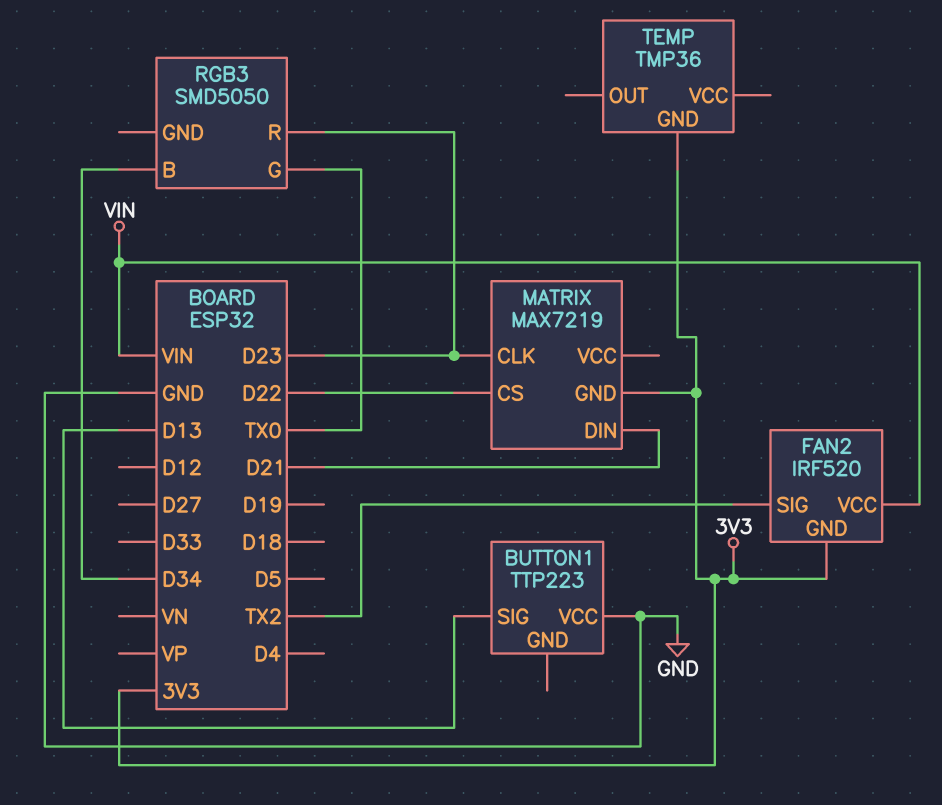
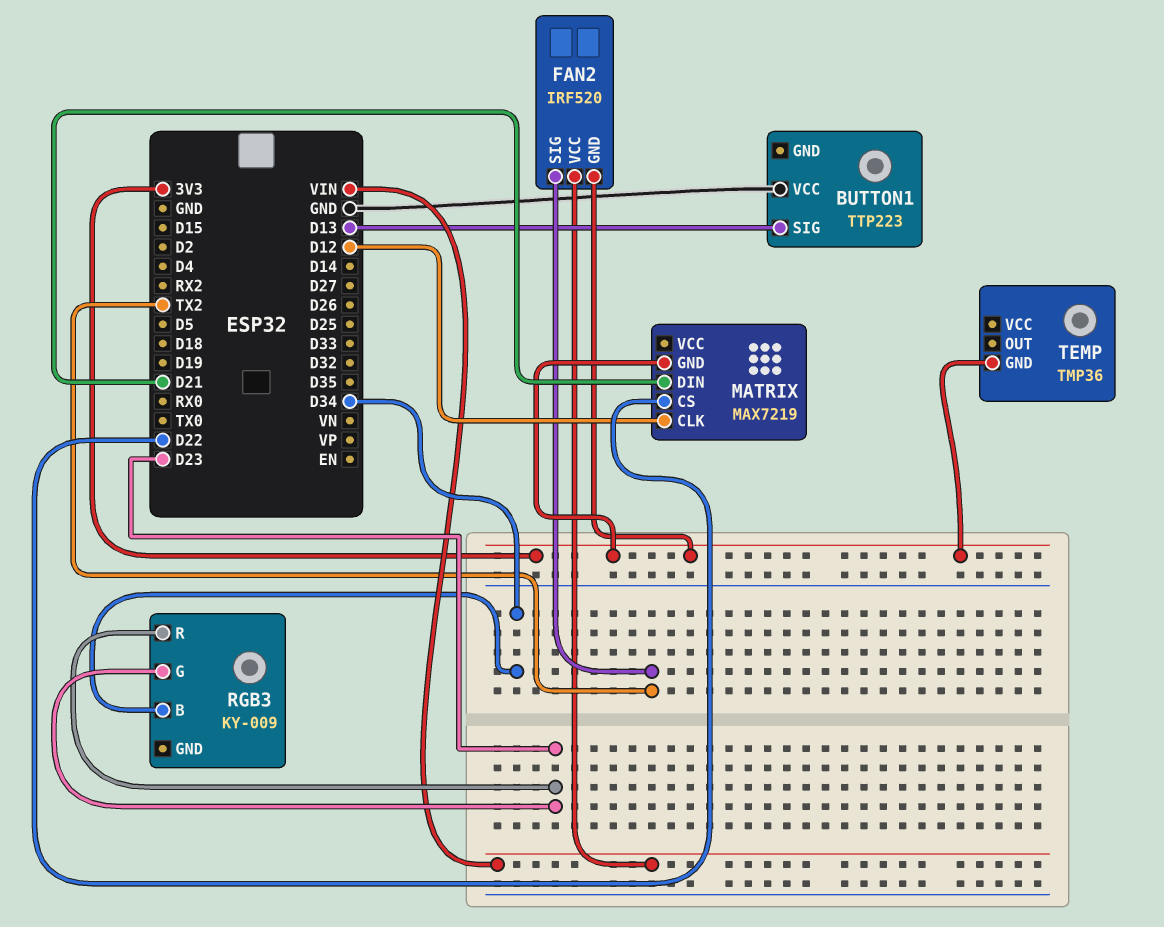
MATRIX pin CLK: D23 -> D12
RGB3: SMD5050 -> KY-009
RGB3 pin G: TX0 -> D23

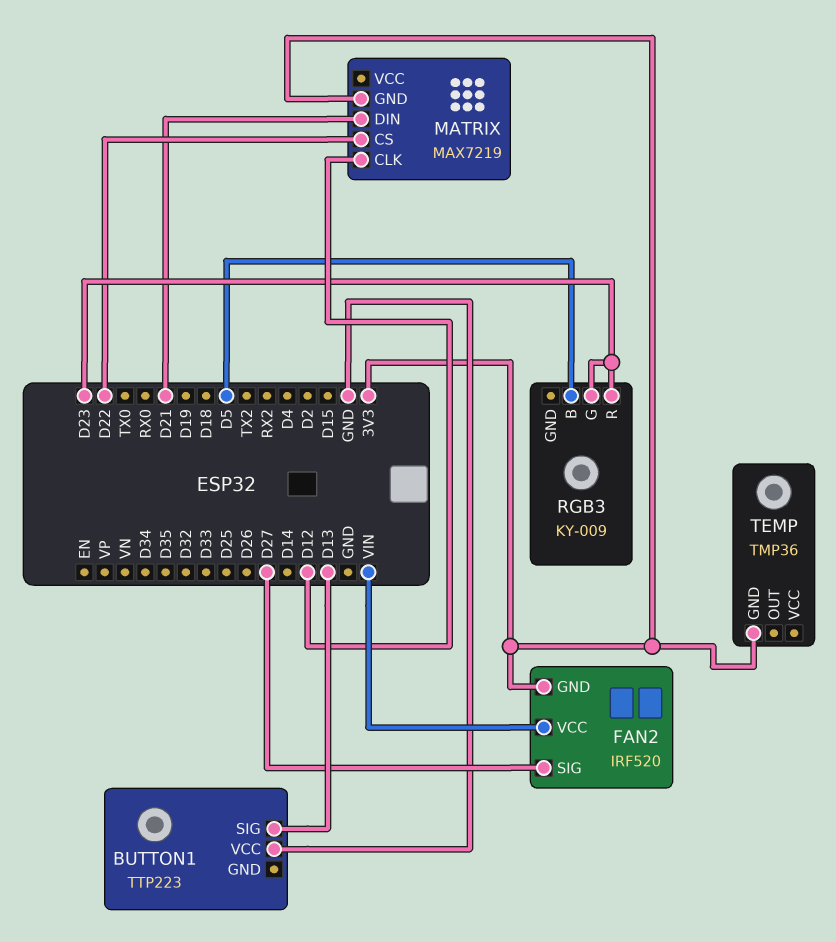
FAN2 pin SIG: TX2 -> D27
RGB3 pin B: D34 -> D5

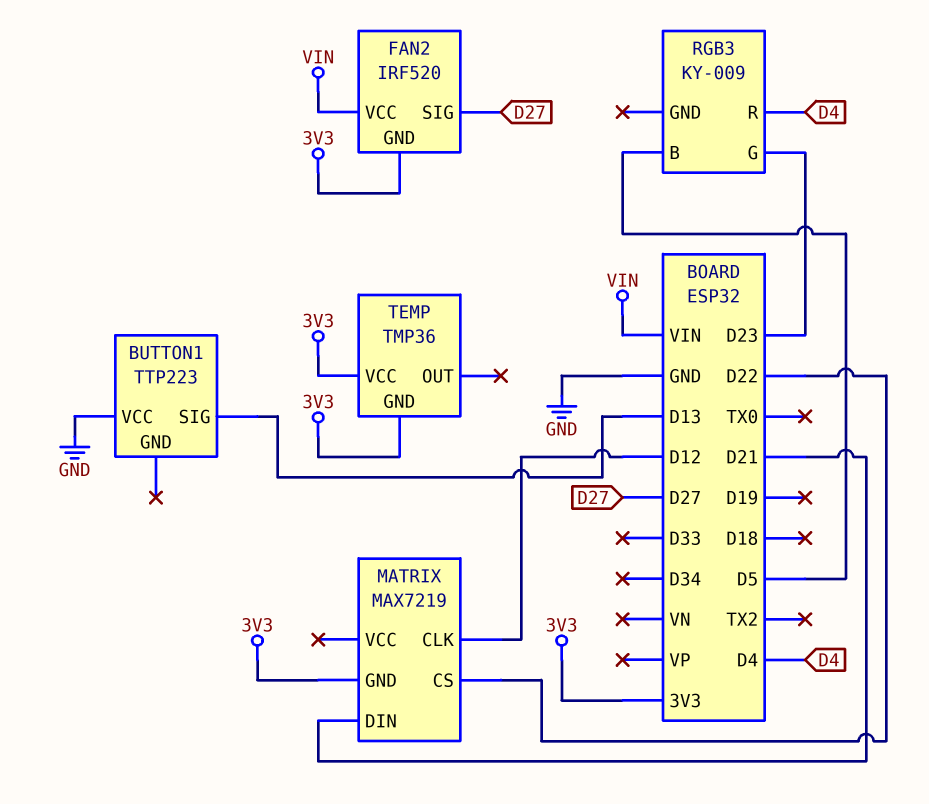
RGB3 pin R: D23 -> D4
TEMP pin VCC: none -> 3V3

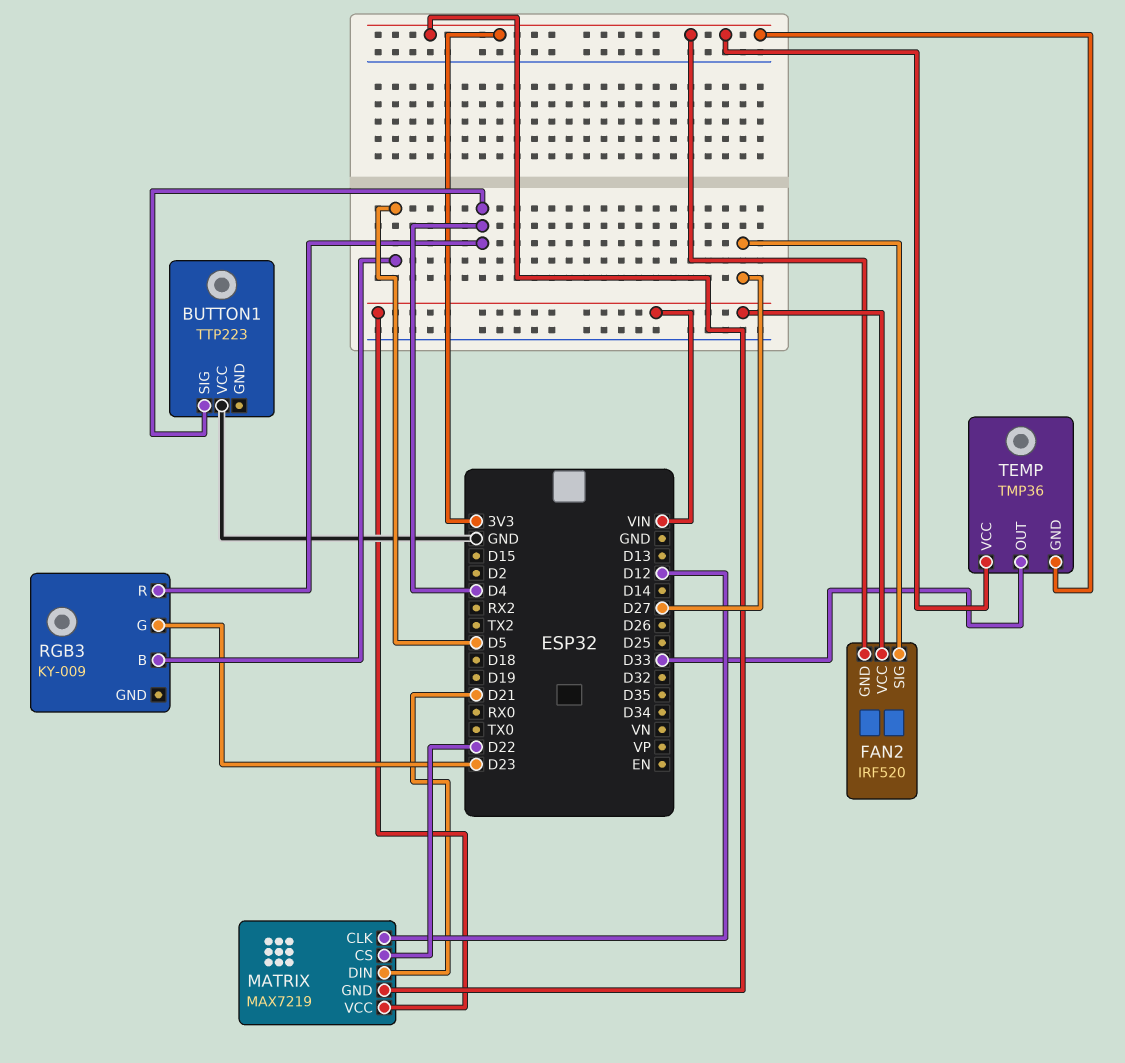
BUTTON1 pin SIG: D13 -> D4
MATRIX pin VCC: none -> VIN
TEMP pin OUT: none -> D33

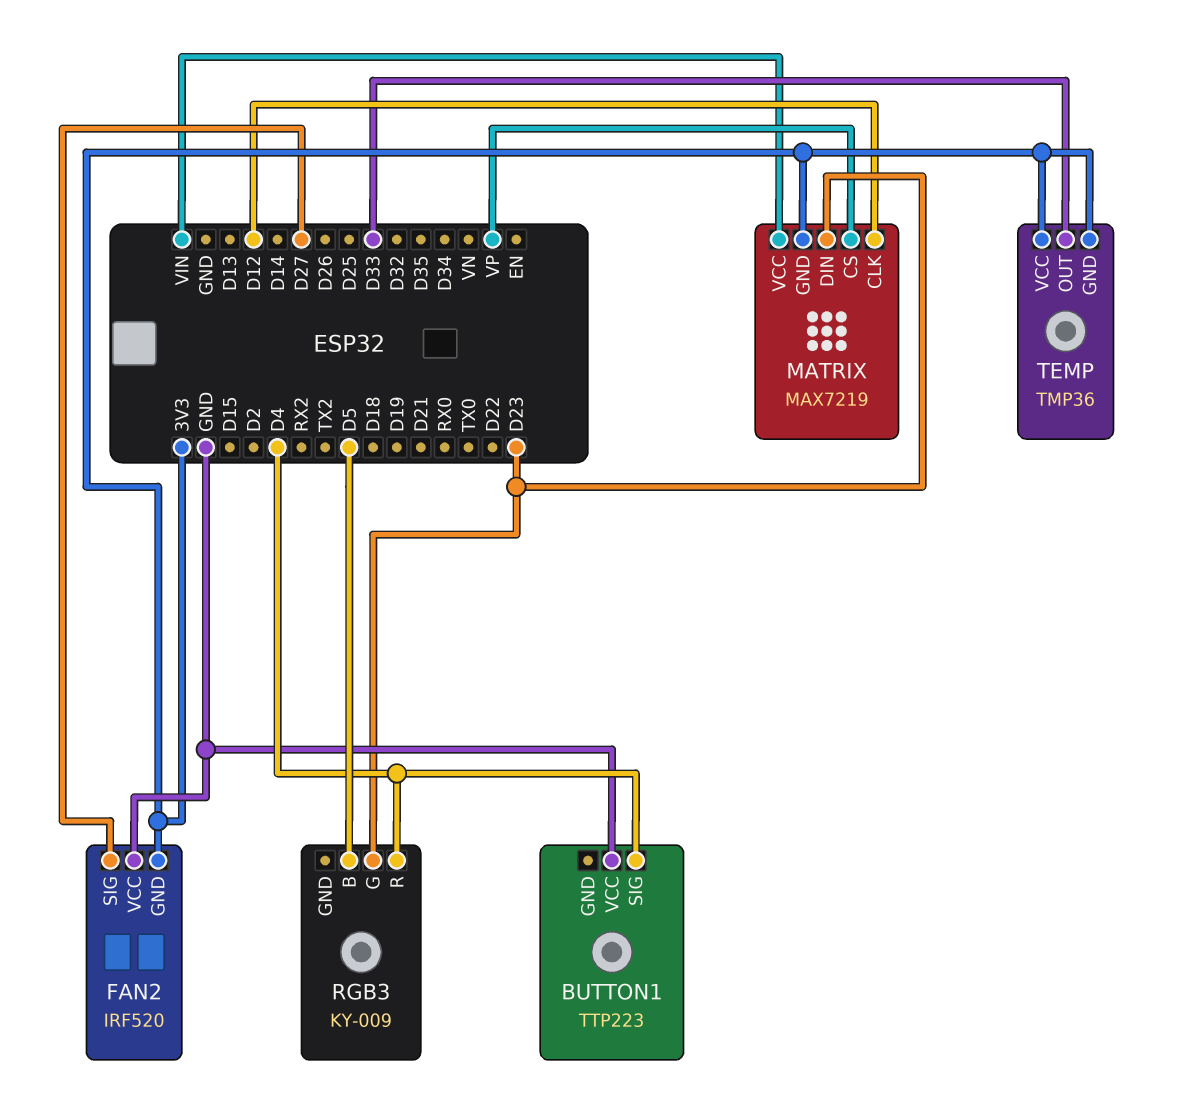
FAN2 pin VCC: VIN -> GND
MATRIX pin CS: D22 -> VP
MATRIX pin DIN: D21 -> D23

